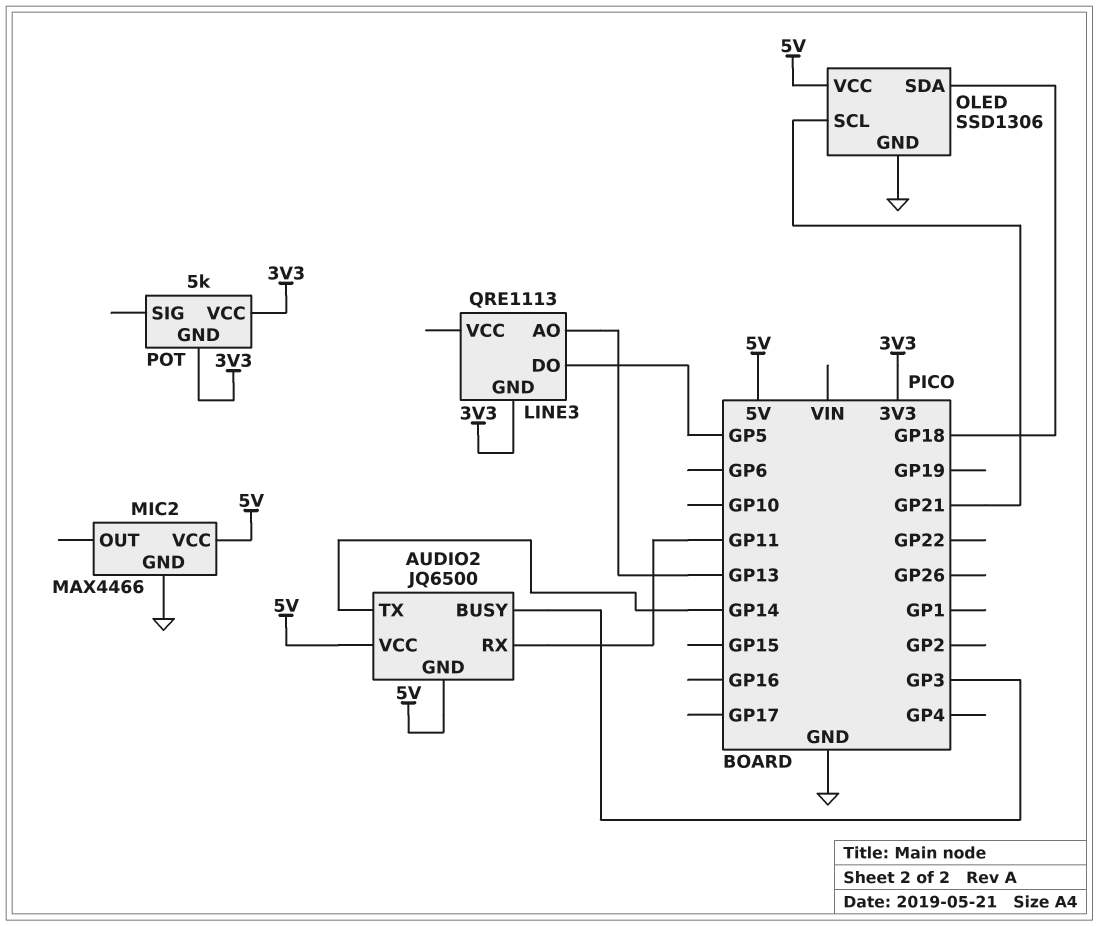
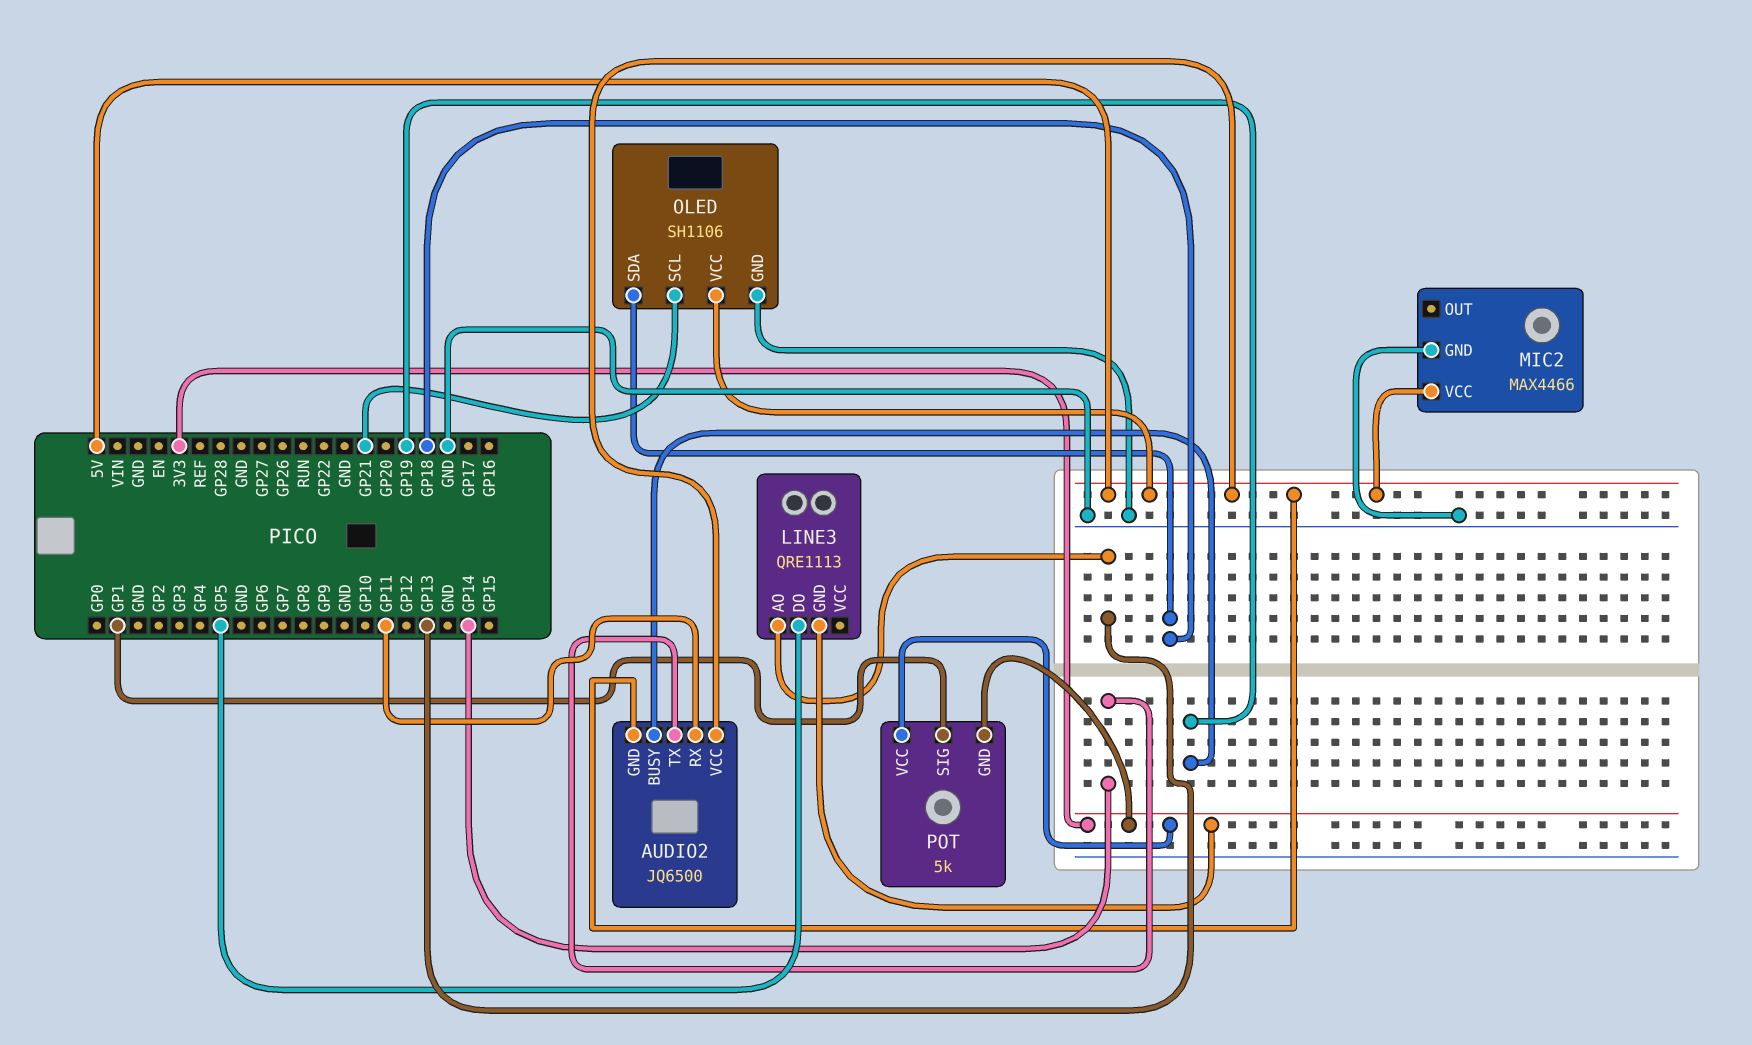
AUDIO2 pin BUSY: GP3 -> GP19
OLED: SSD1306 -> SH1106
POT pin SIG: none -> GP1

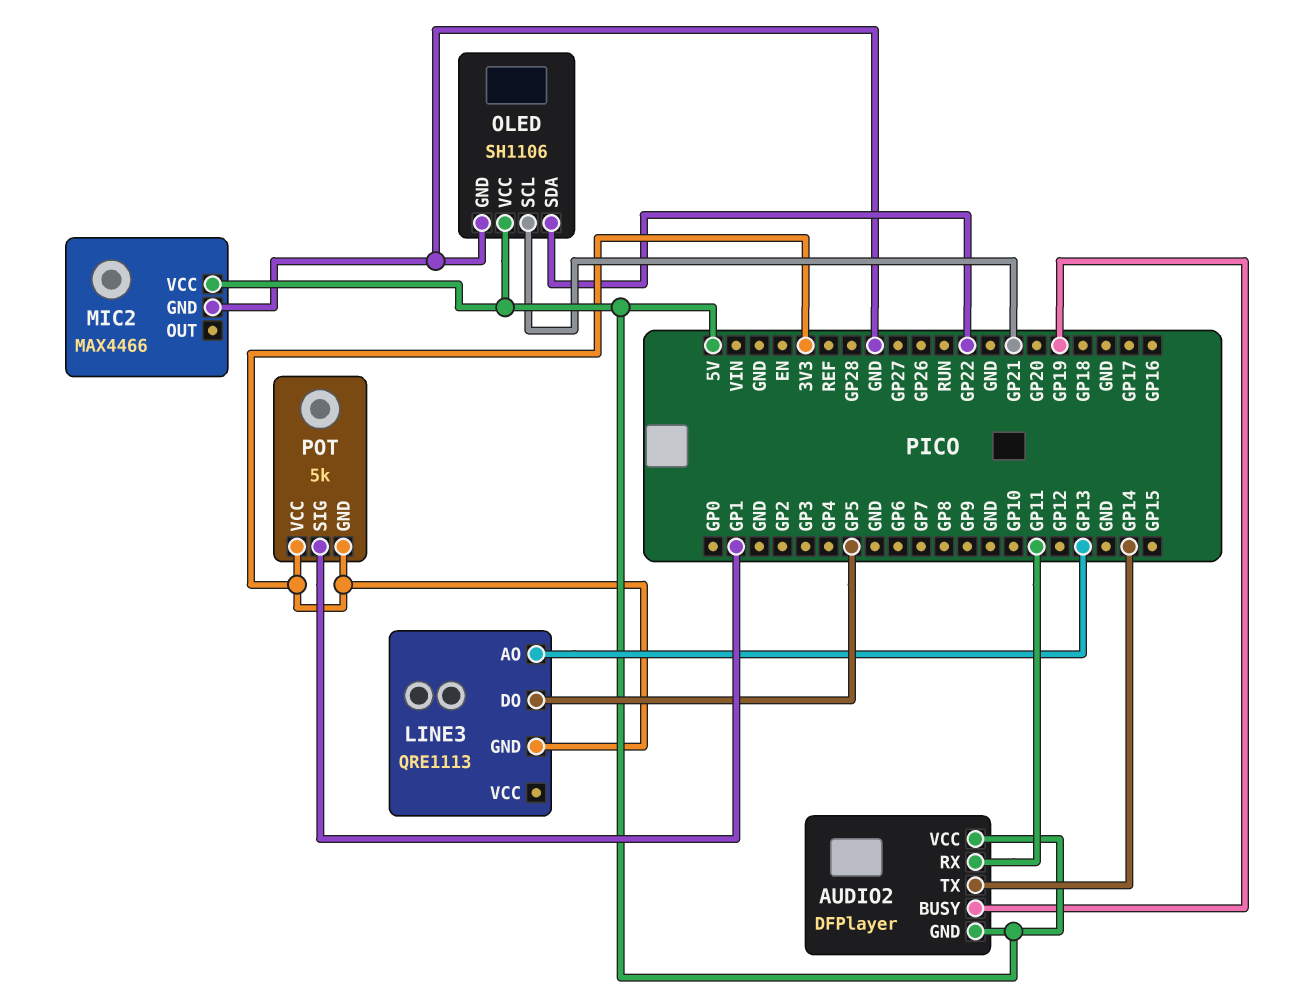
AUDIO2: JQ6500 -> DFPlayer
OLED pin SDA: GP18 -> GP22

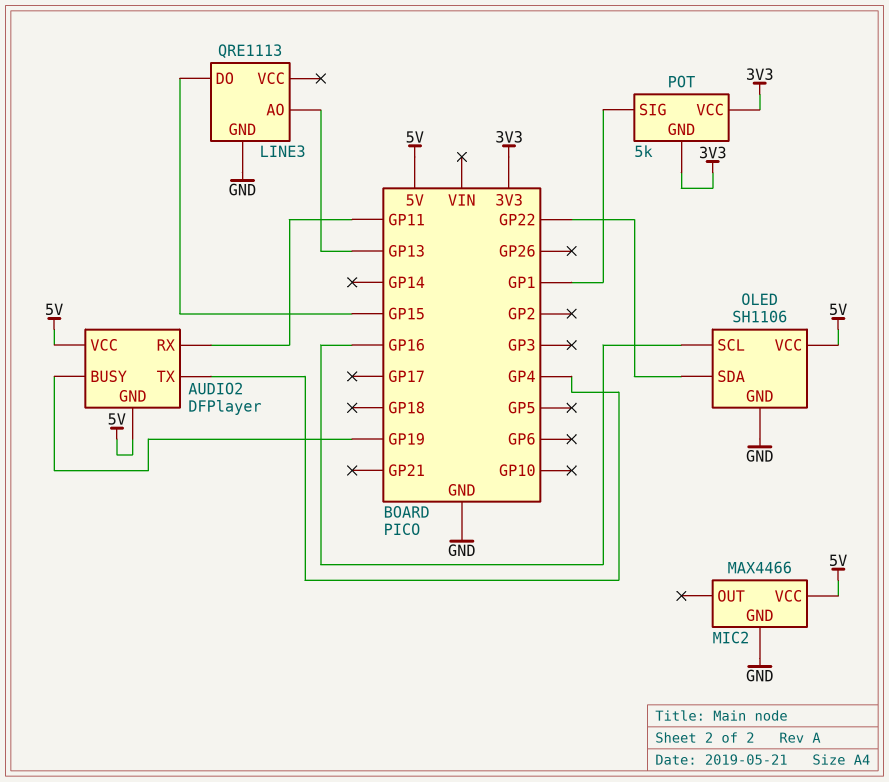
AUDIO2 pin TX: GP14 -> GP4
LINE3 pin DO: GP5 -> GP15
LINE3 pin GND: 3V3 -> GND
OLED pin SCL: GP21 -> GP16

